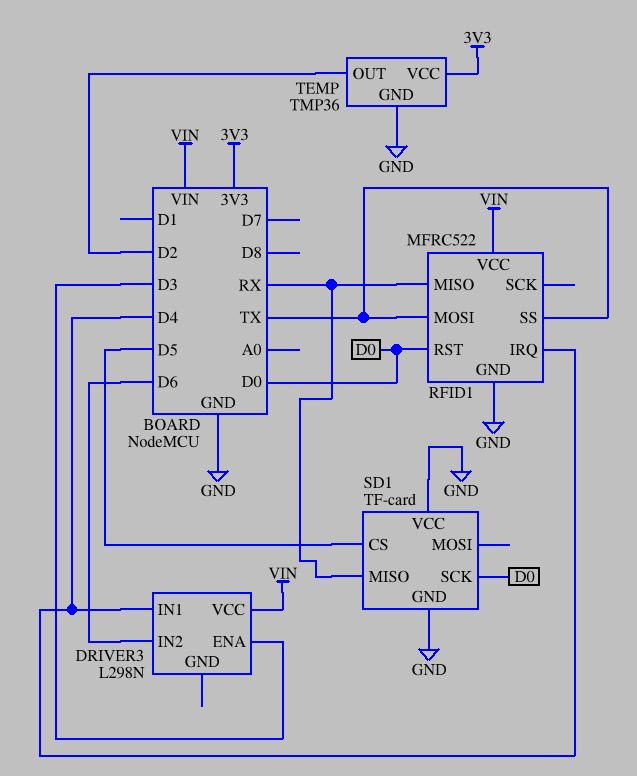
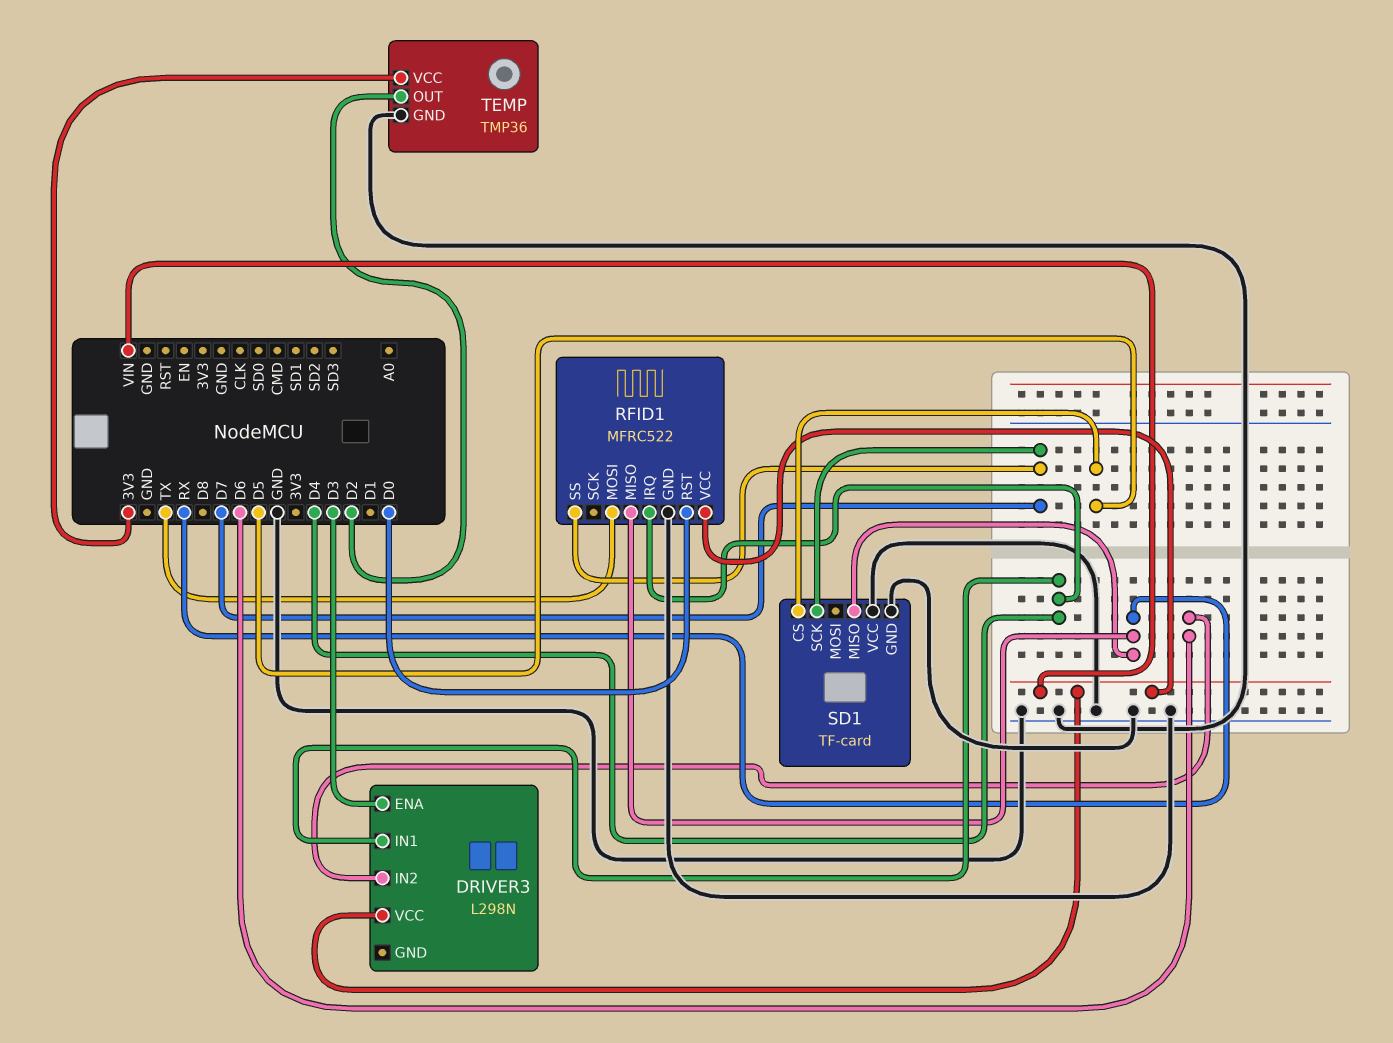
RFID1 pin SS: TX -> D7
SD1 pin SCK: D0 -> D7

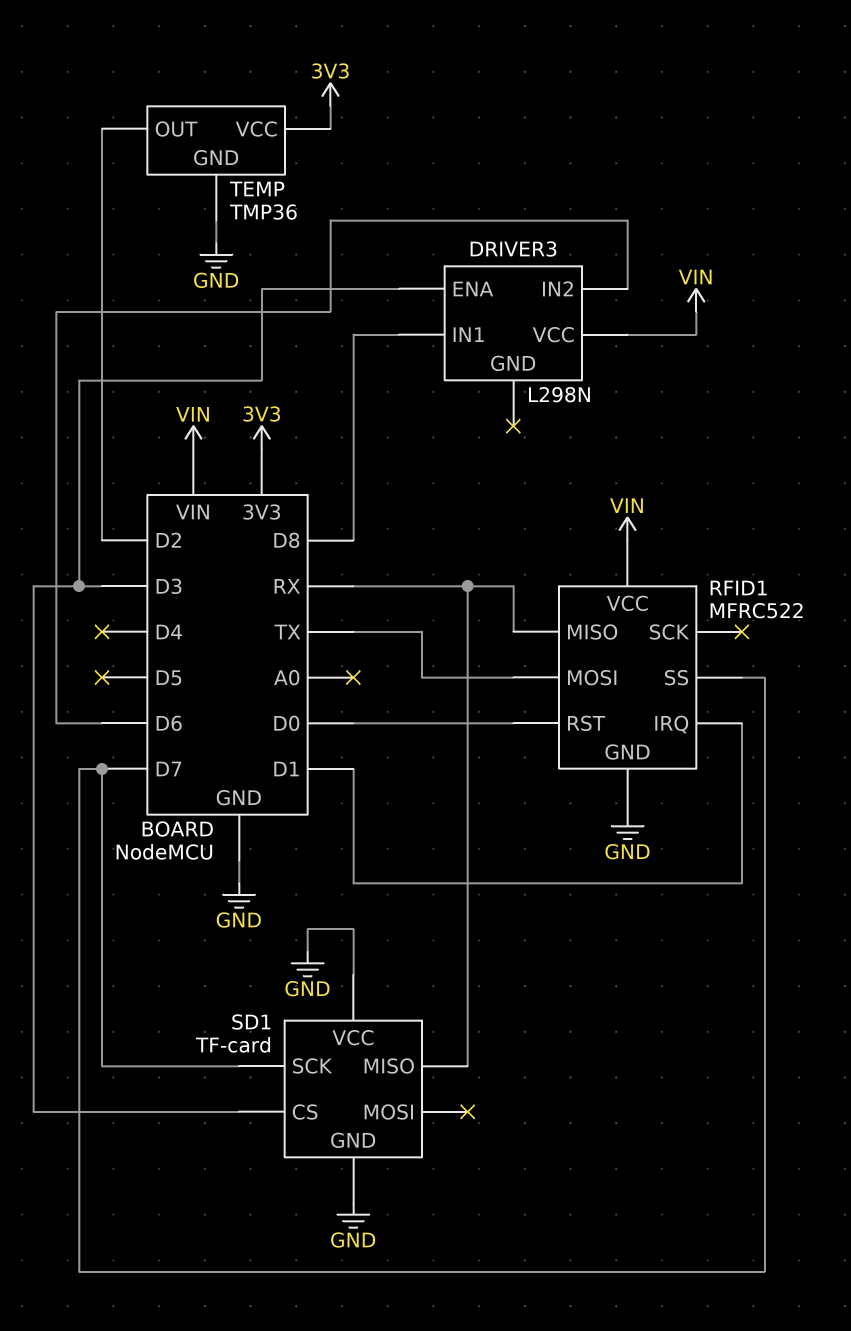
DRIVER3 pin IN1: D4 -> D8
RFID1 pin IRQ: D4 -> D1
SD1 pin CS: D5 -> D3

